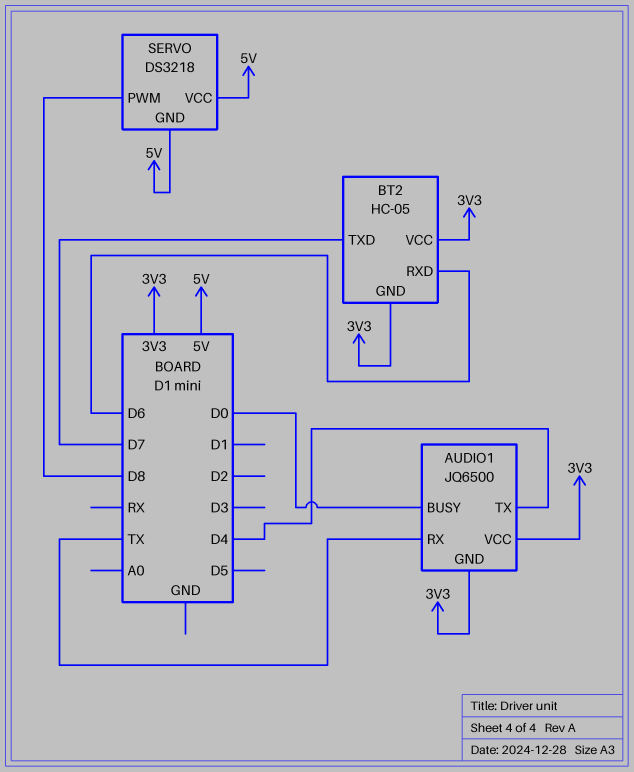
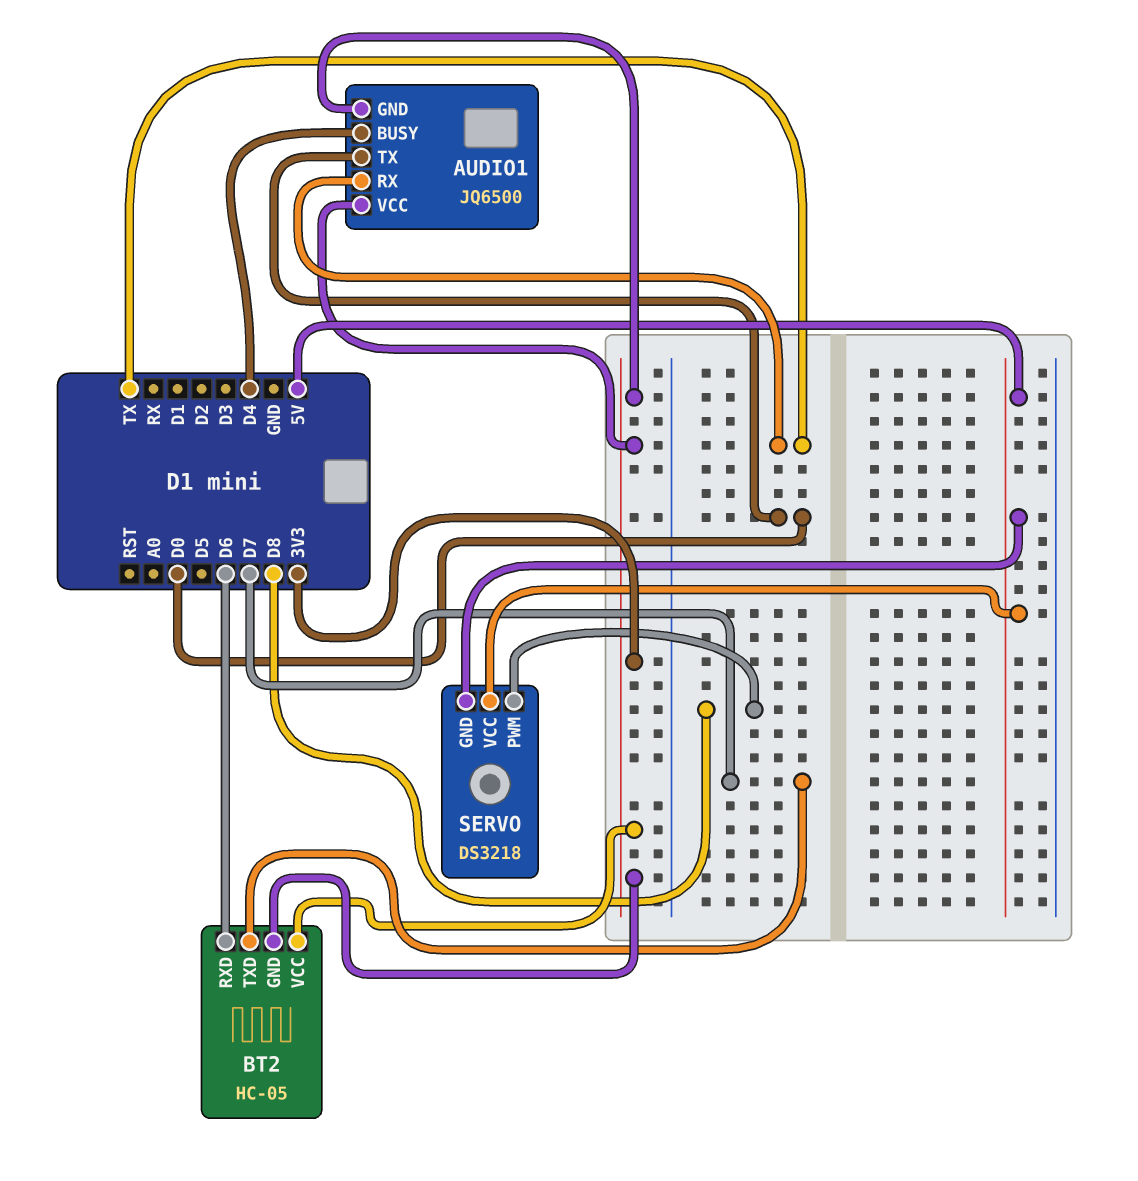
AUDIO1 pin BUSY: D0 -> D4
AUDIO1 pin TX: D4 -> D0

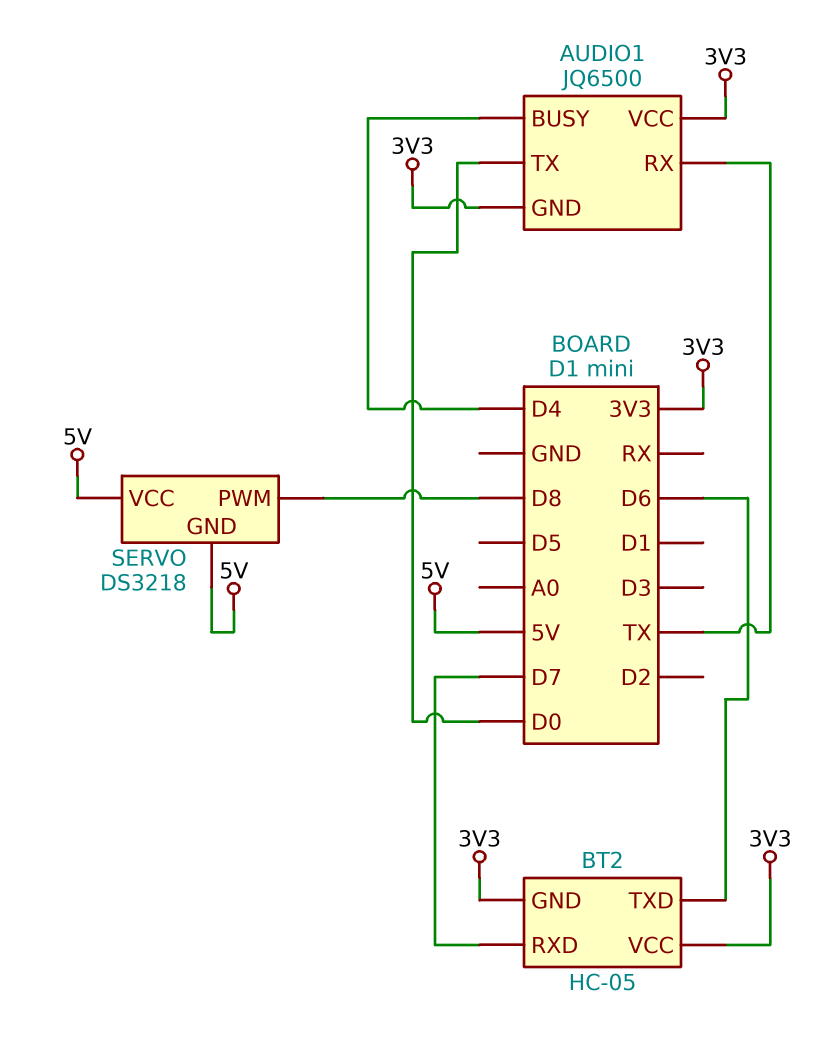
BT2 pin RXD: D6 -> D7
BT2 pin TXD: D7 -> D6

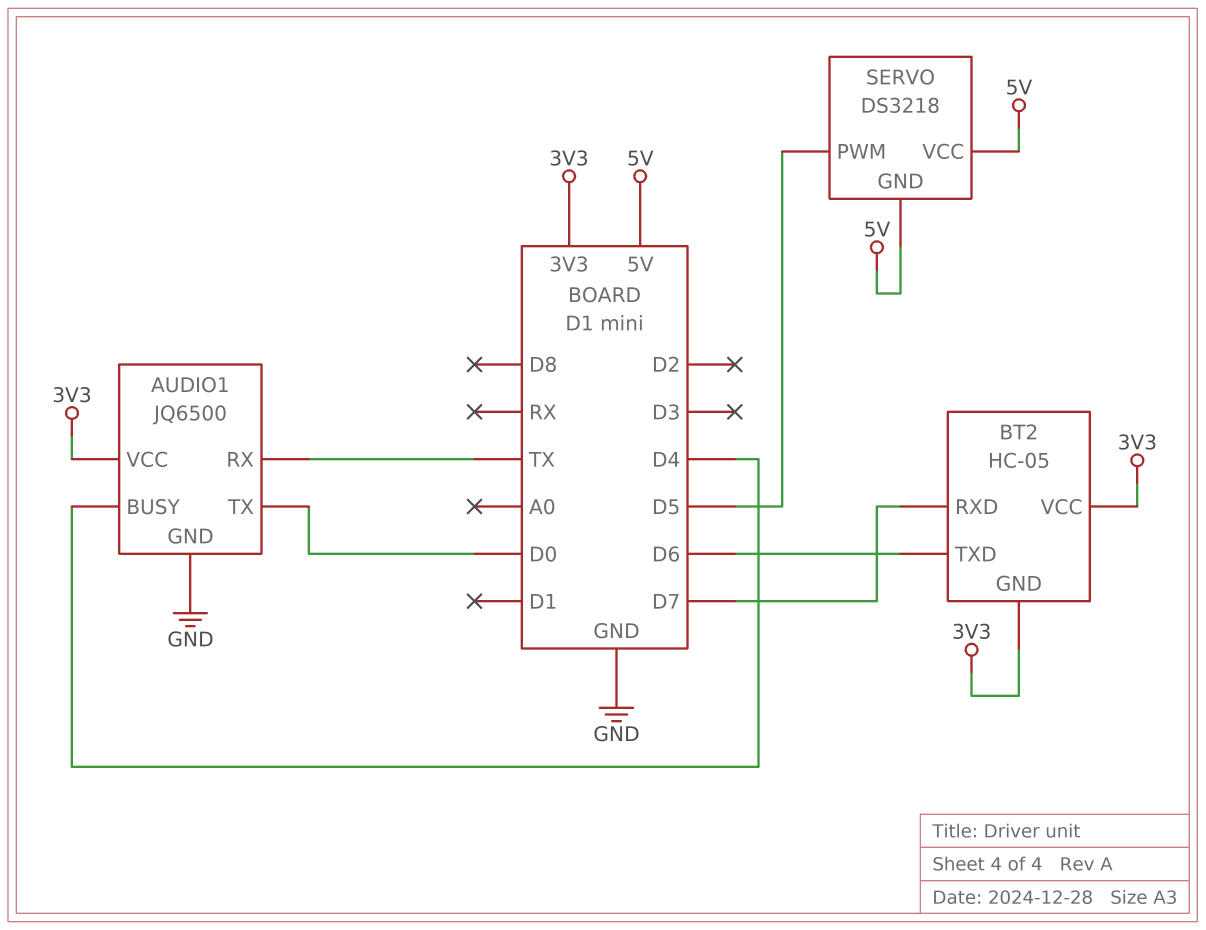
AUDIO1 pin GND: 3V3 -> GND
SERVO pin PWM: D8 -> D5

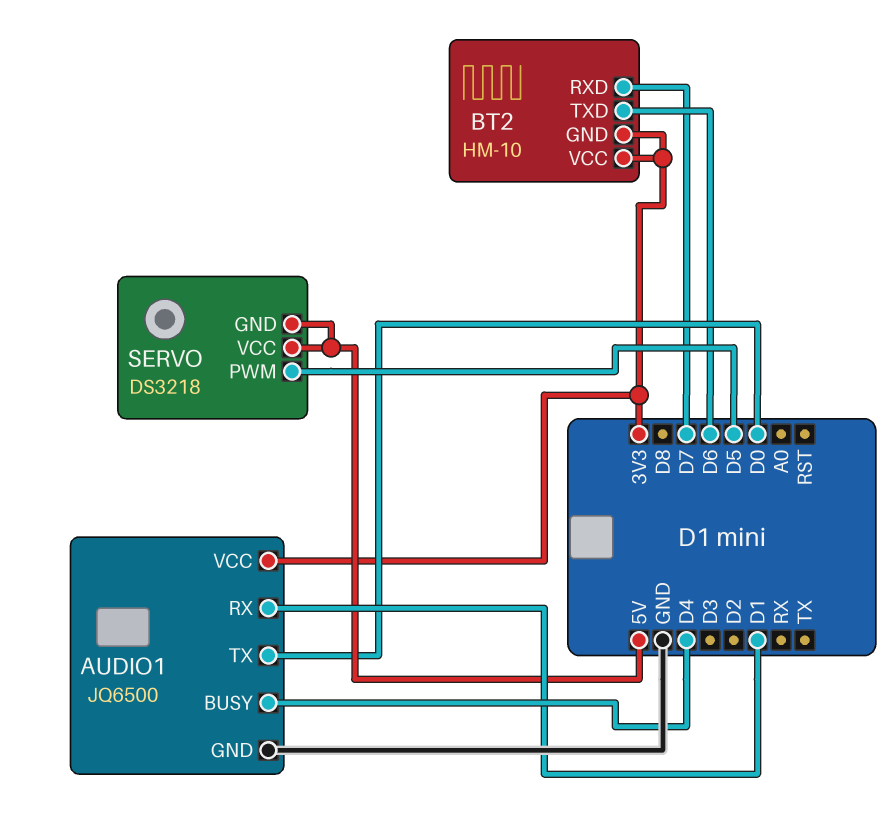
AUDIO1 pin RX: TX -> D1
BT2: HC-05 -> HM-10

